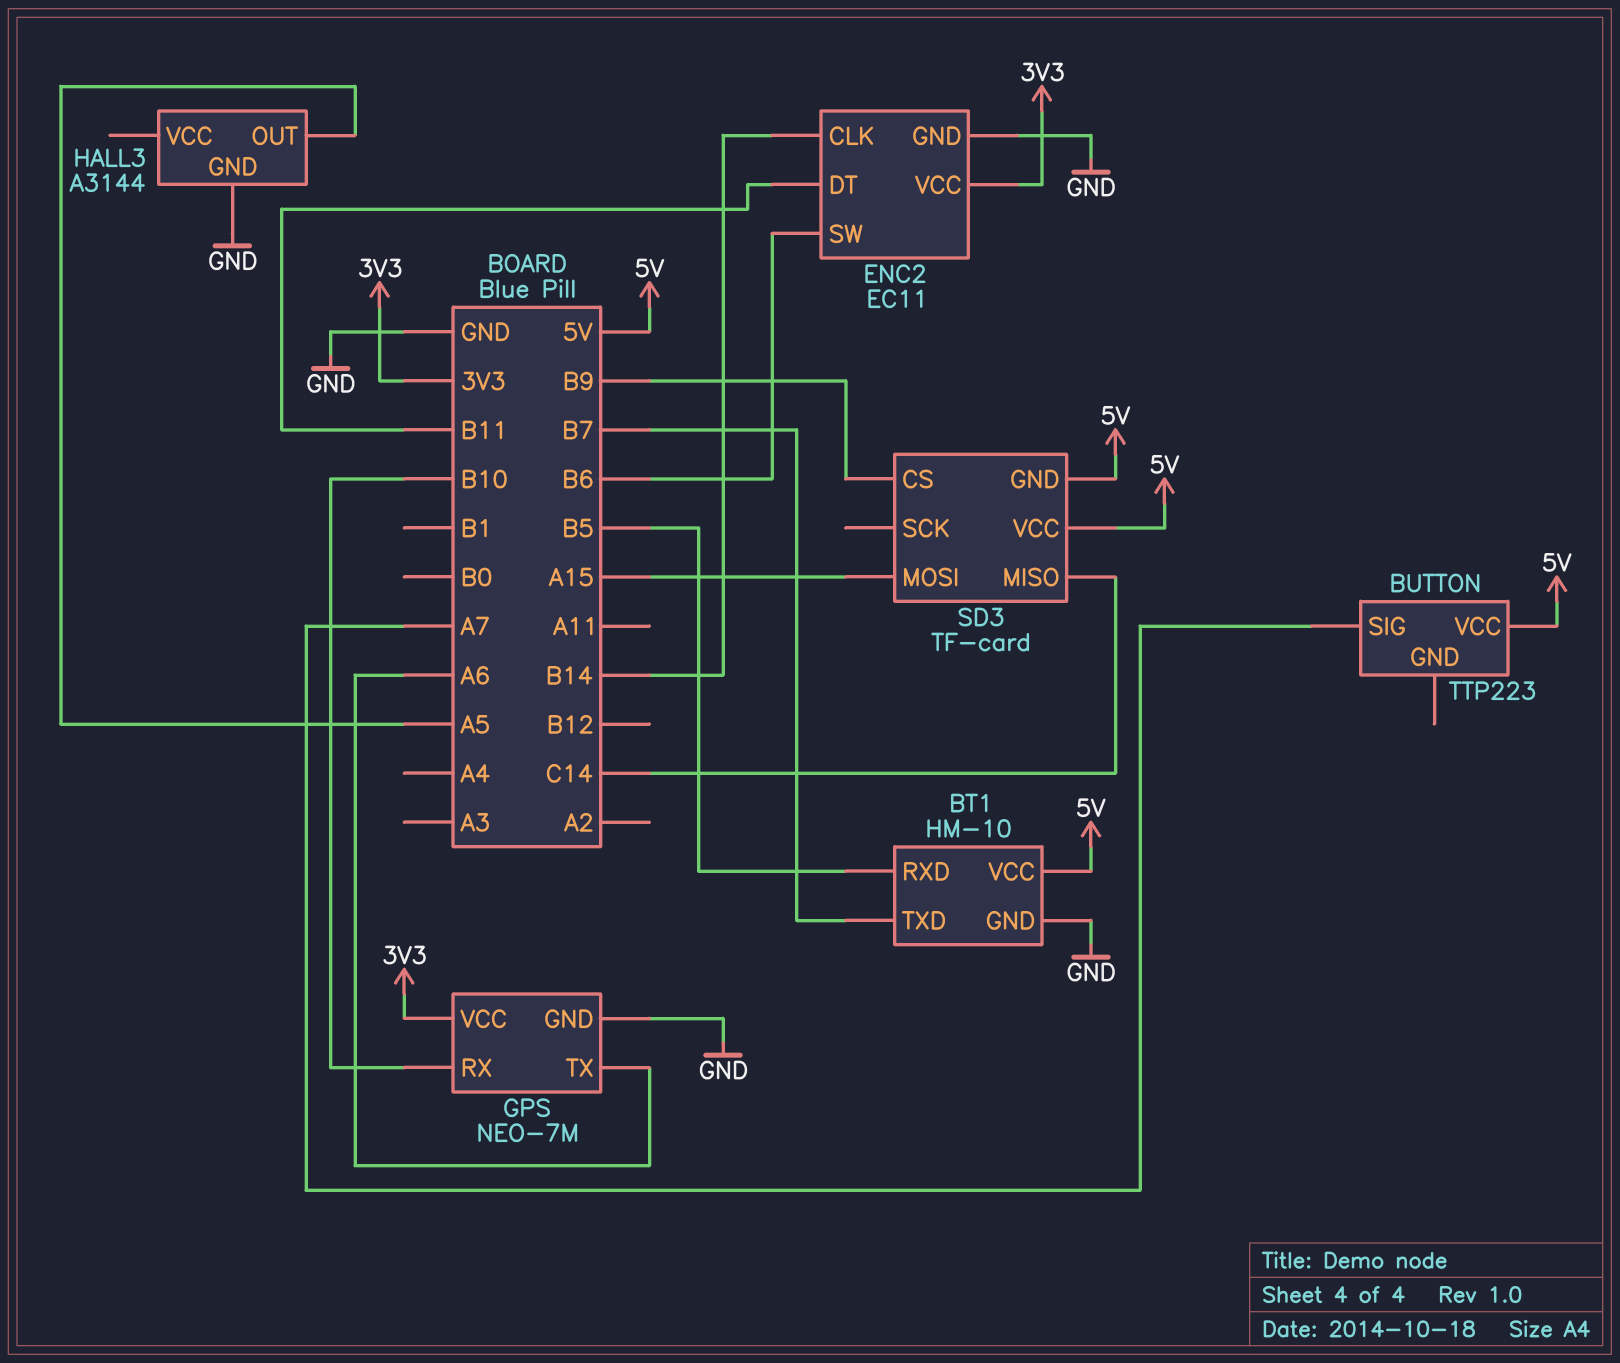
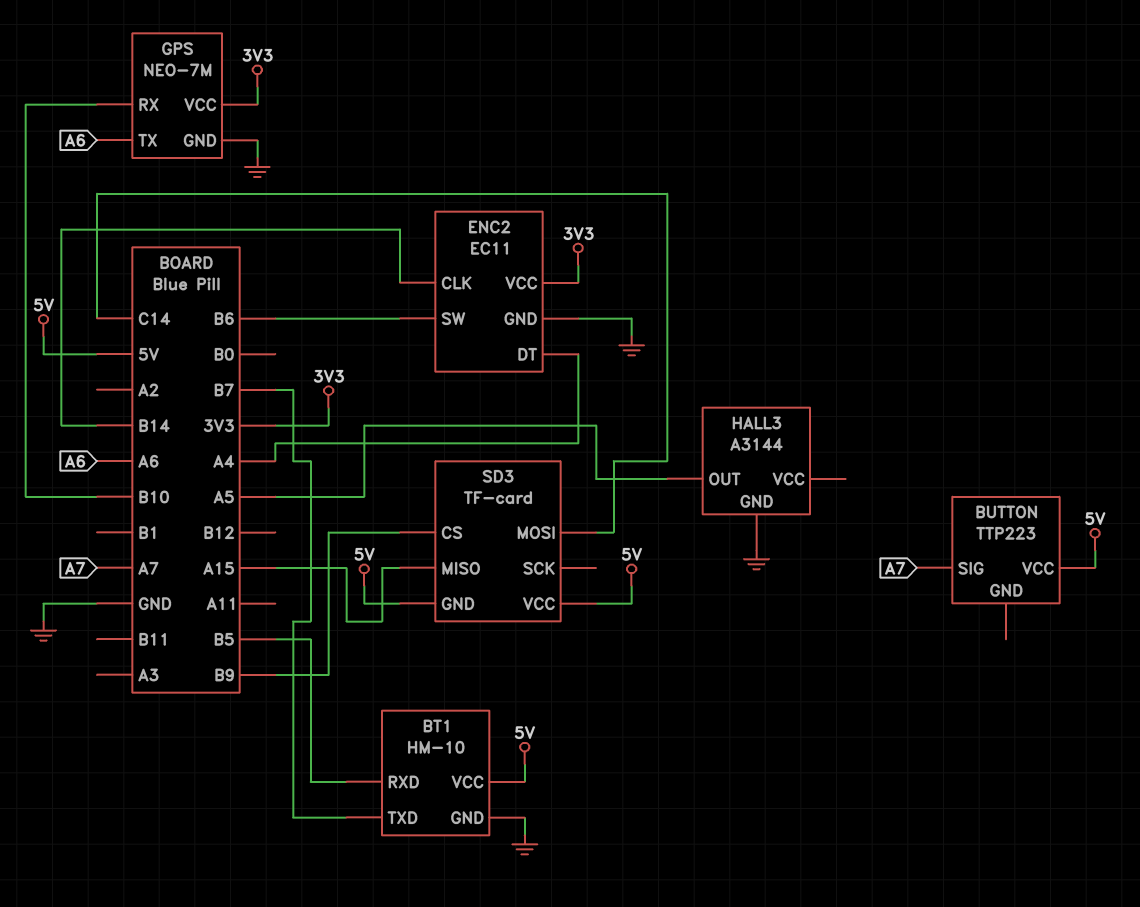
ENC2 pin DT: B11 -> A4
SD3 pin MISO: C14 -> A15
SD3 pin MOSI: A15 -> C14

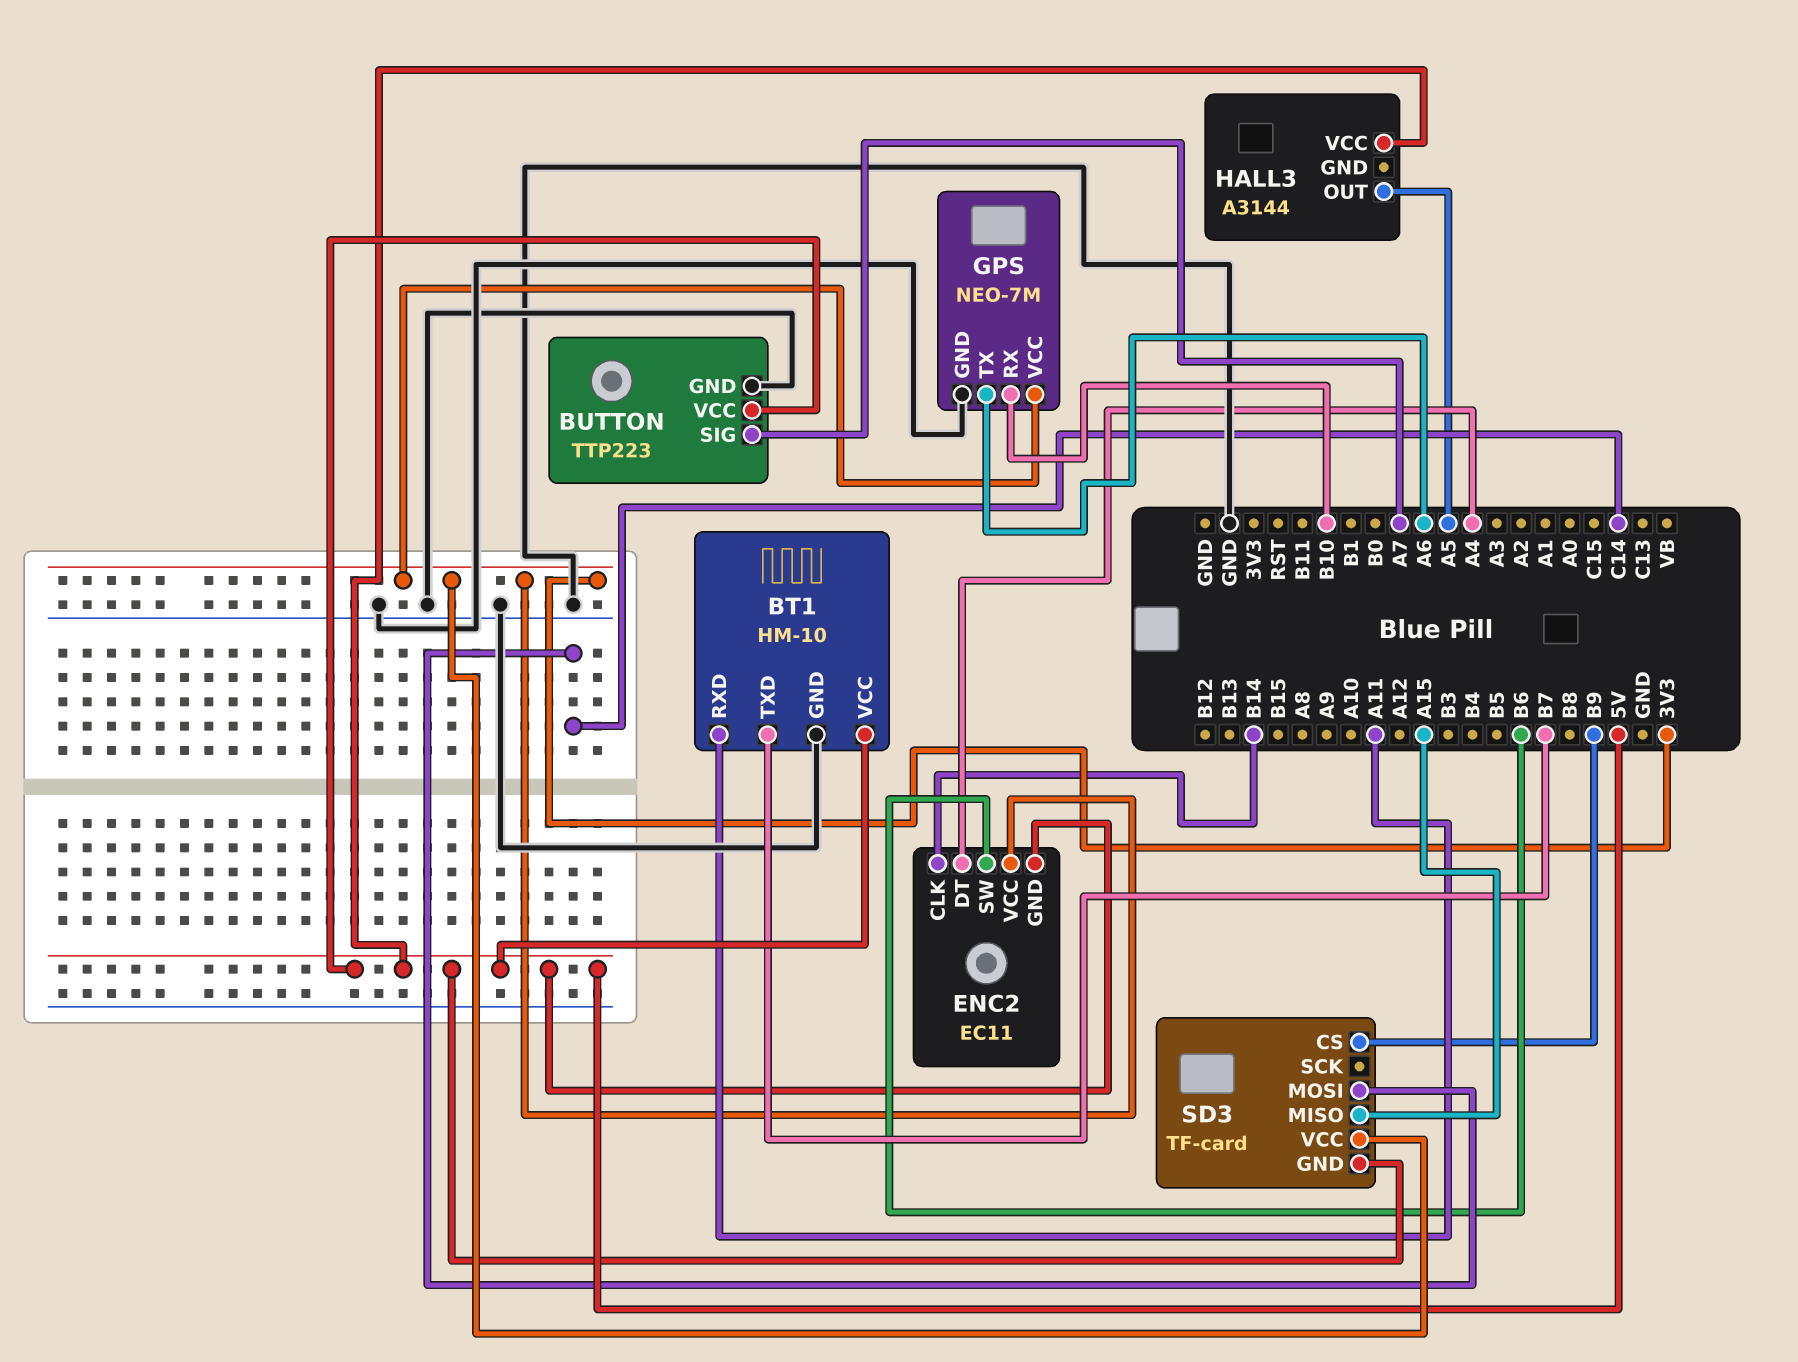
BT1 pin RXD: B5 -> A11
BUTTON pin GND: none -> GND
ENC2 pin GND: GND -> 5V
HALL3 pin GND: GND -> none
HALL3 pin VCC: none -> 5V
SD3 pin VCC: 5V -> 3V3

